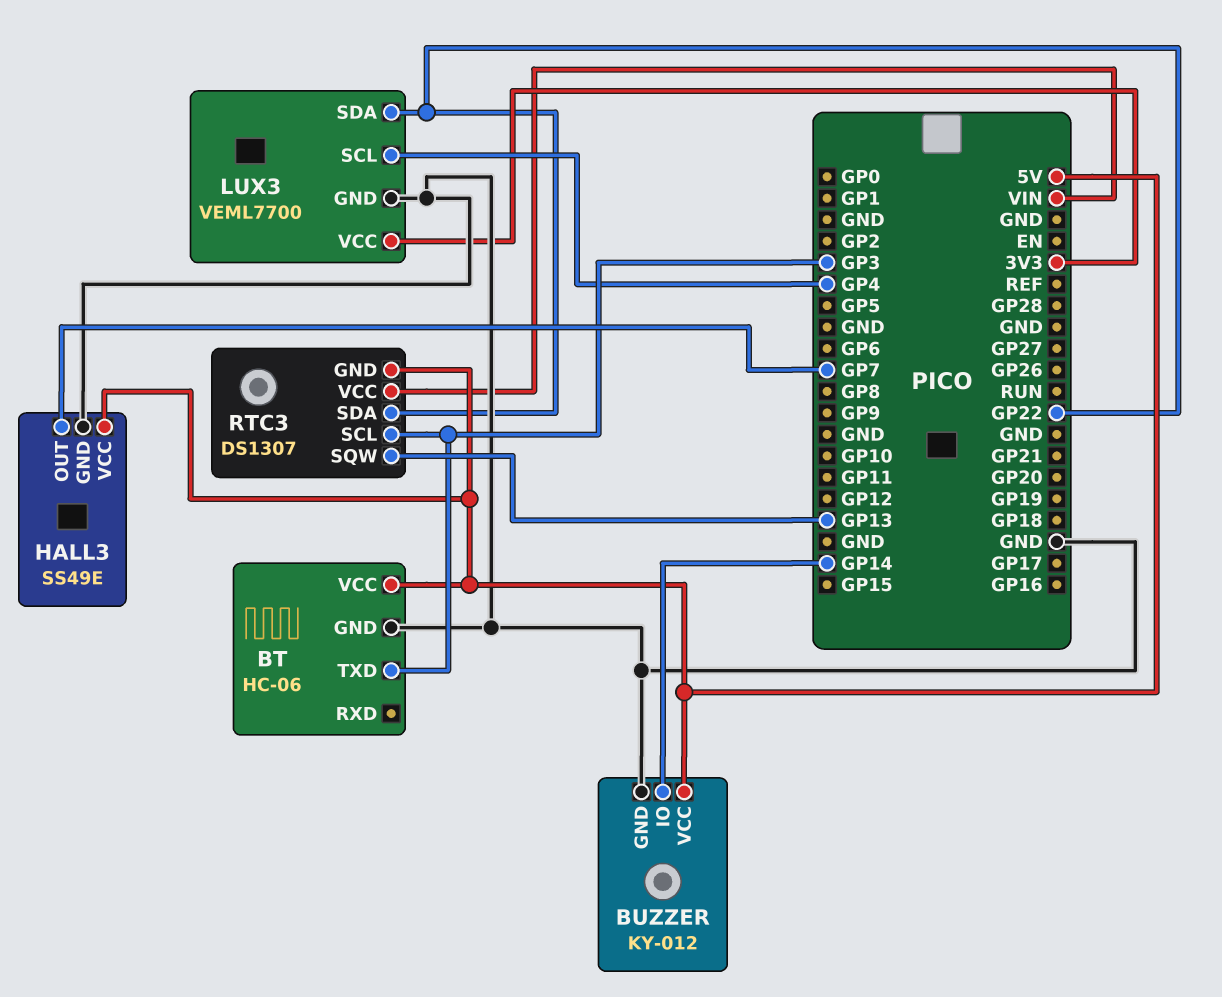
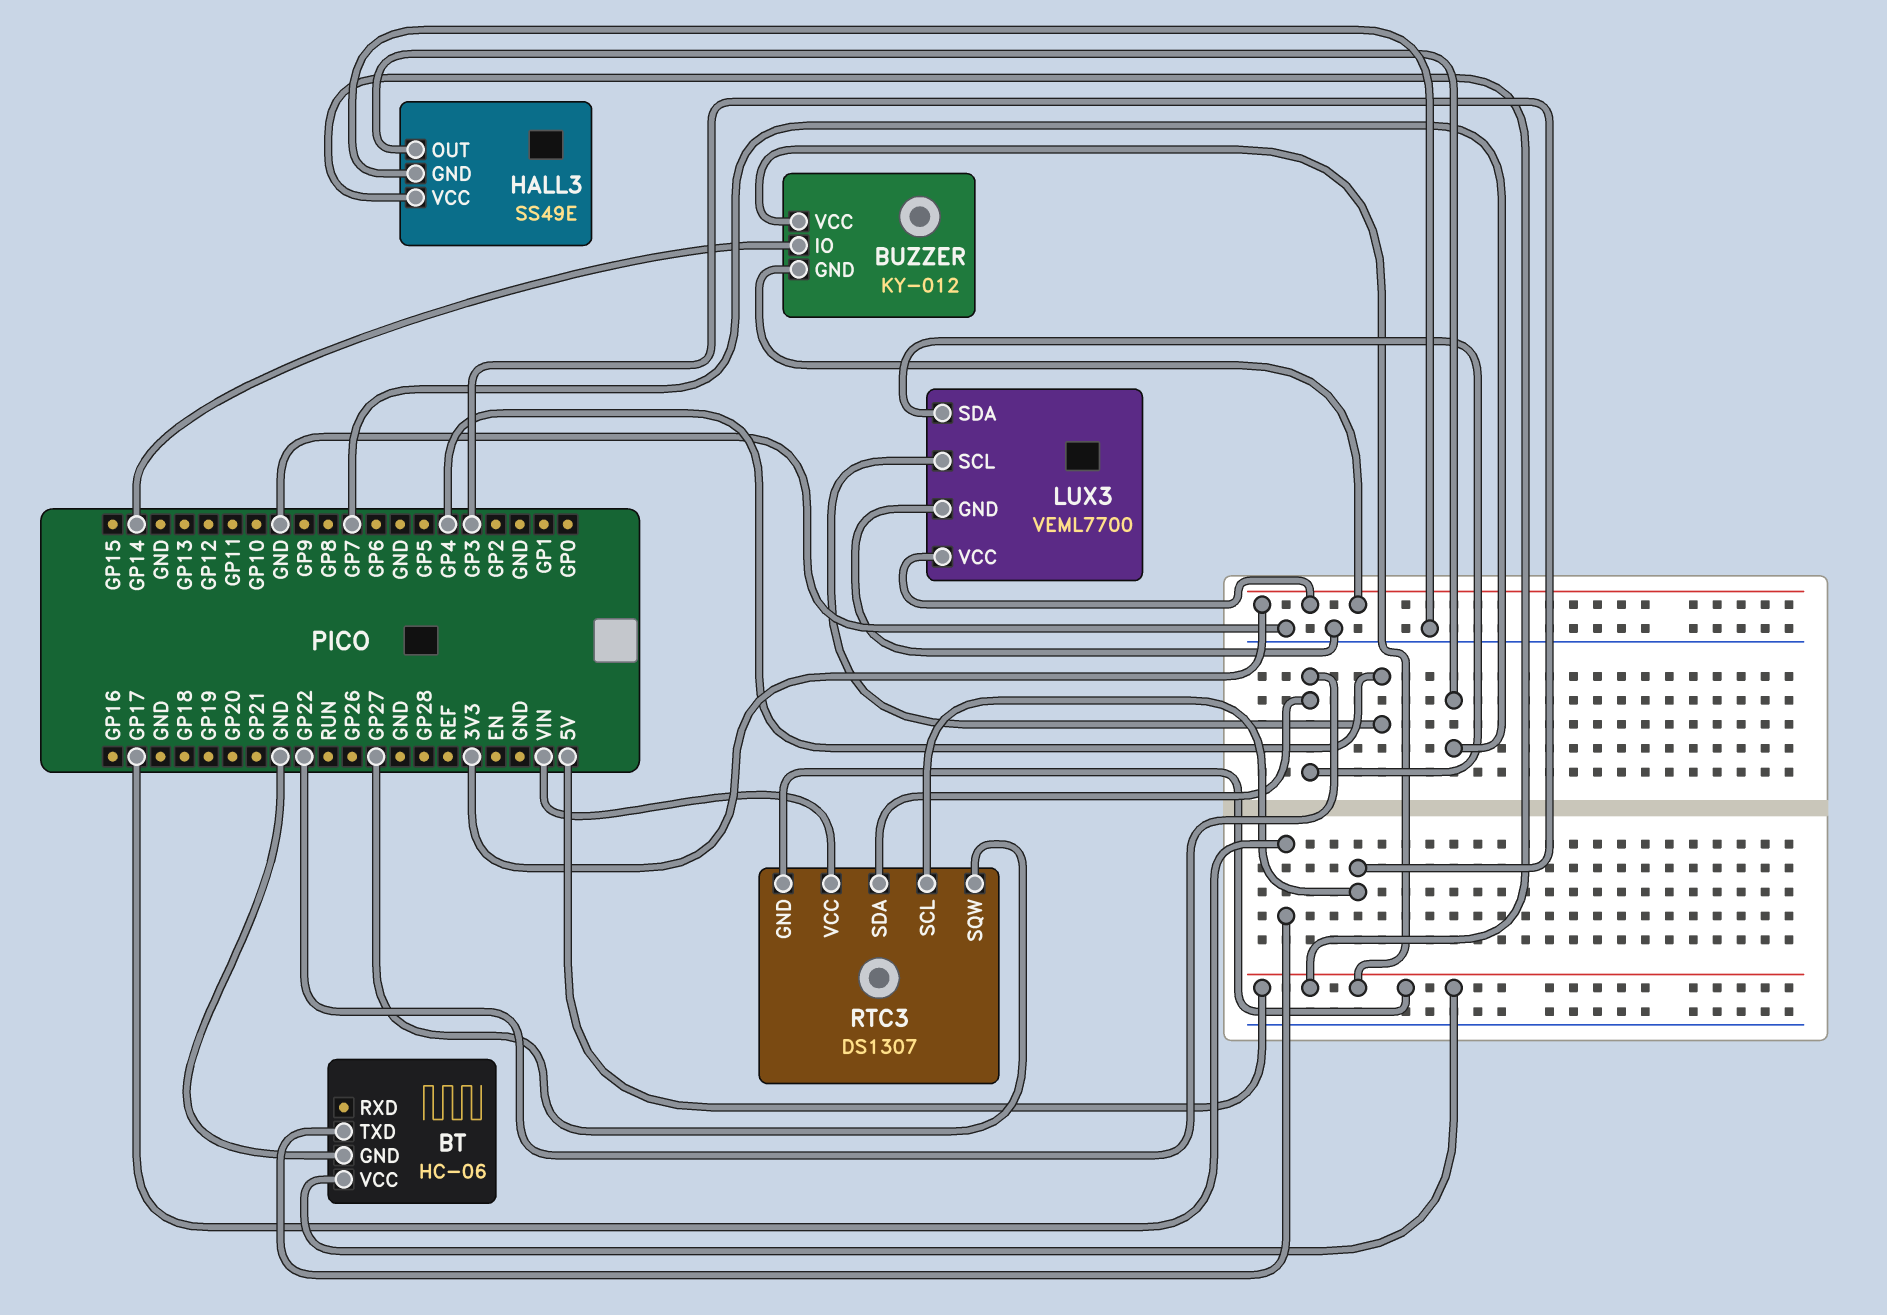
BT pin TXD: GP3 -> GP17
BUZZER pin GND: GND -> 3V3
RTC3 pin SQW: GP13 -> GP27

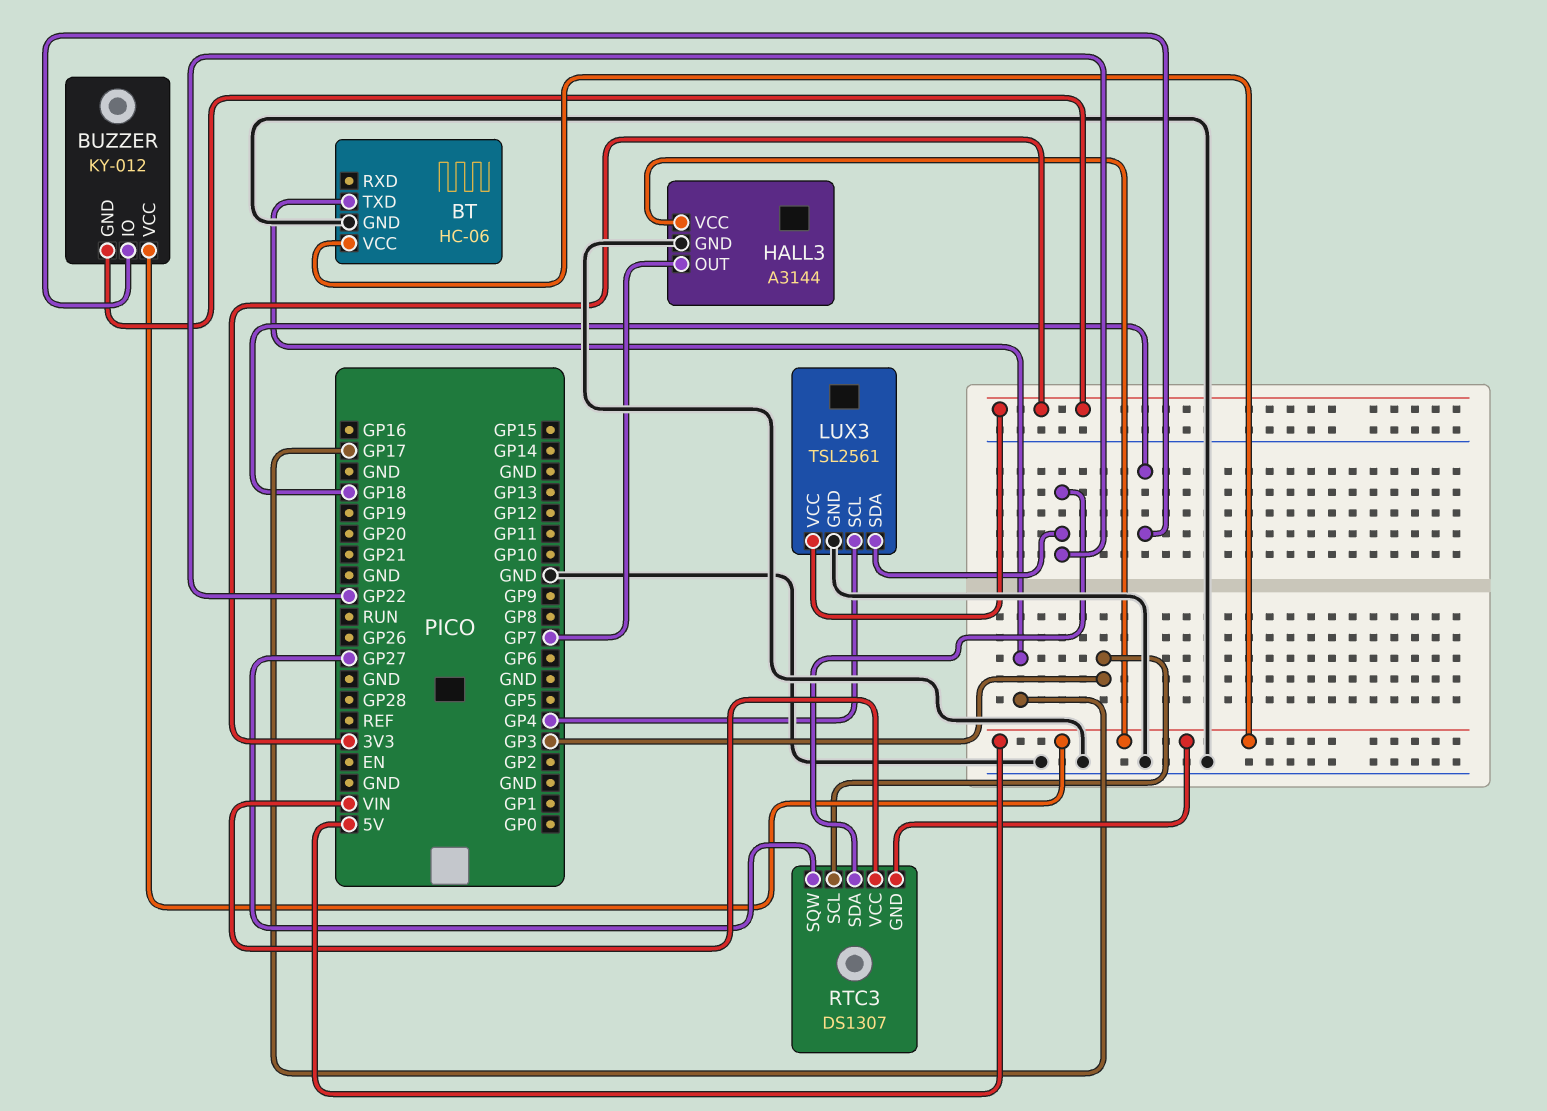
BUZZER pin IO: GP14 -> GP18
HALL3: SS49E -> A3144
LUX3: VEML7700 -> TSL2561

